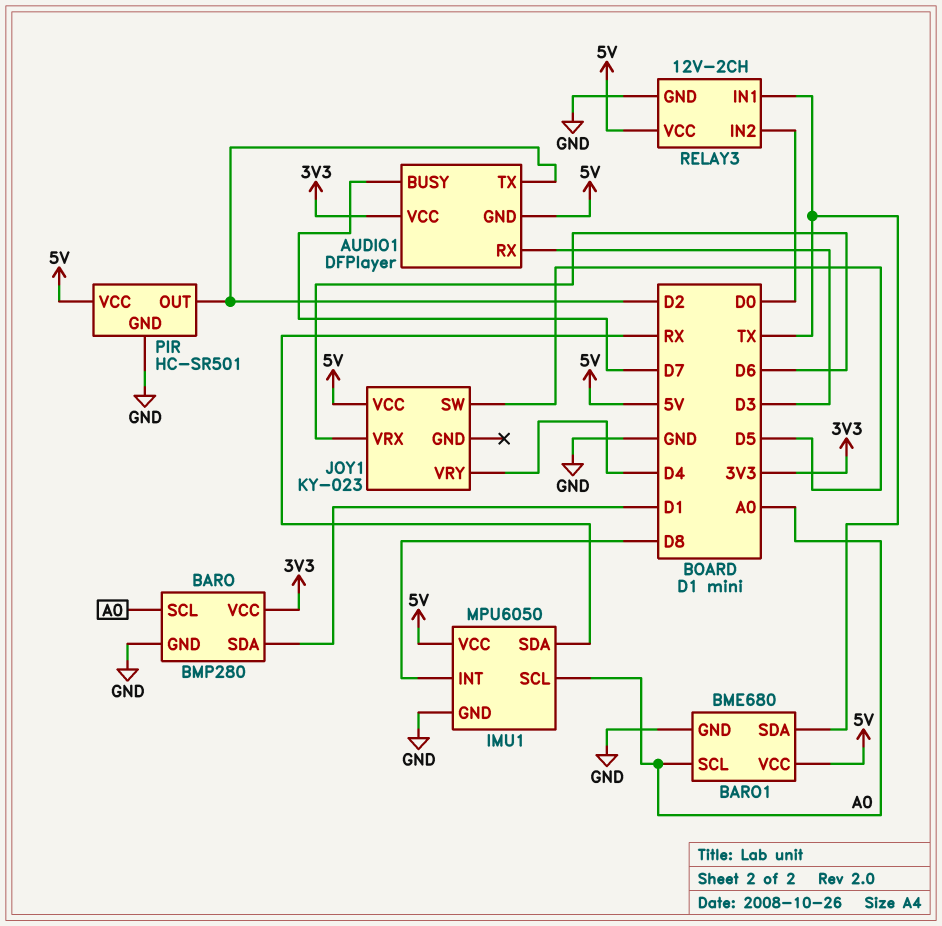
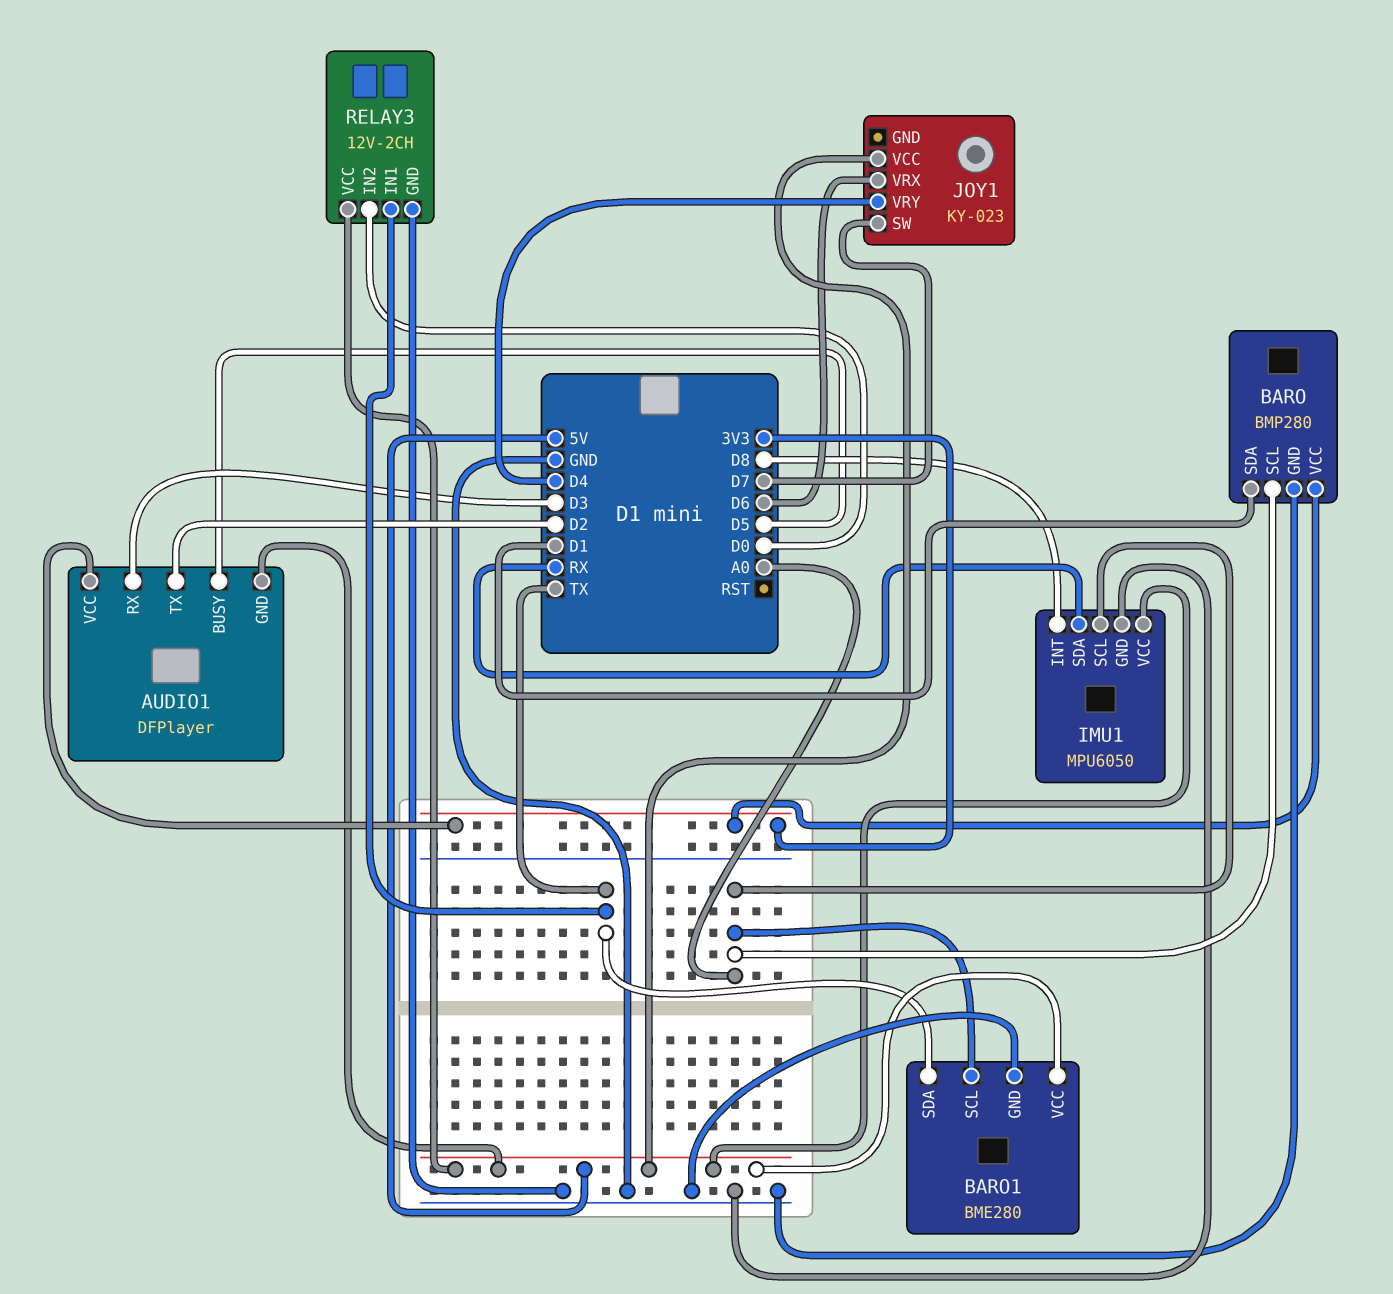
AUDIO1 pin BUSY: D7 -> D5
BARO1: BME680 -> BME280
JOY1 pin SW: D5 -> D7
PIR: HC-SR501 -> none
PIR pin GND: GND -> none
PIR pin OUT: D2 -> none
PIR pin VCC: 5V -> none

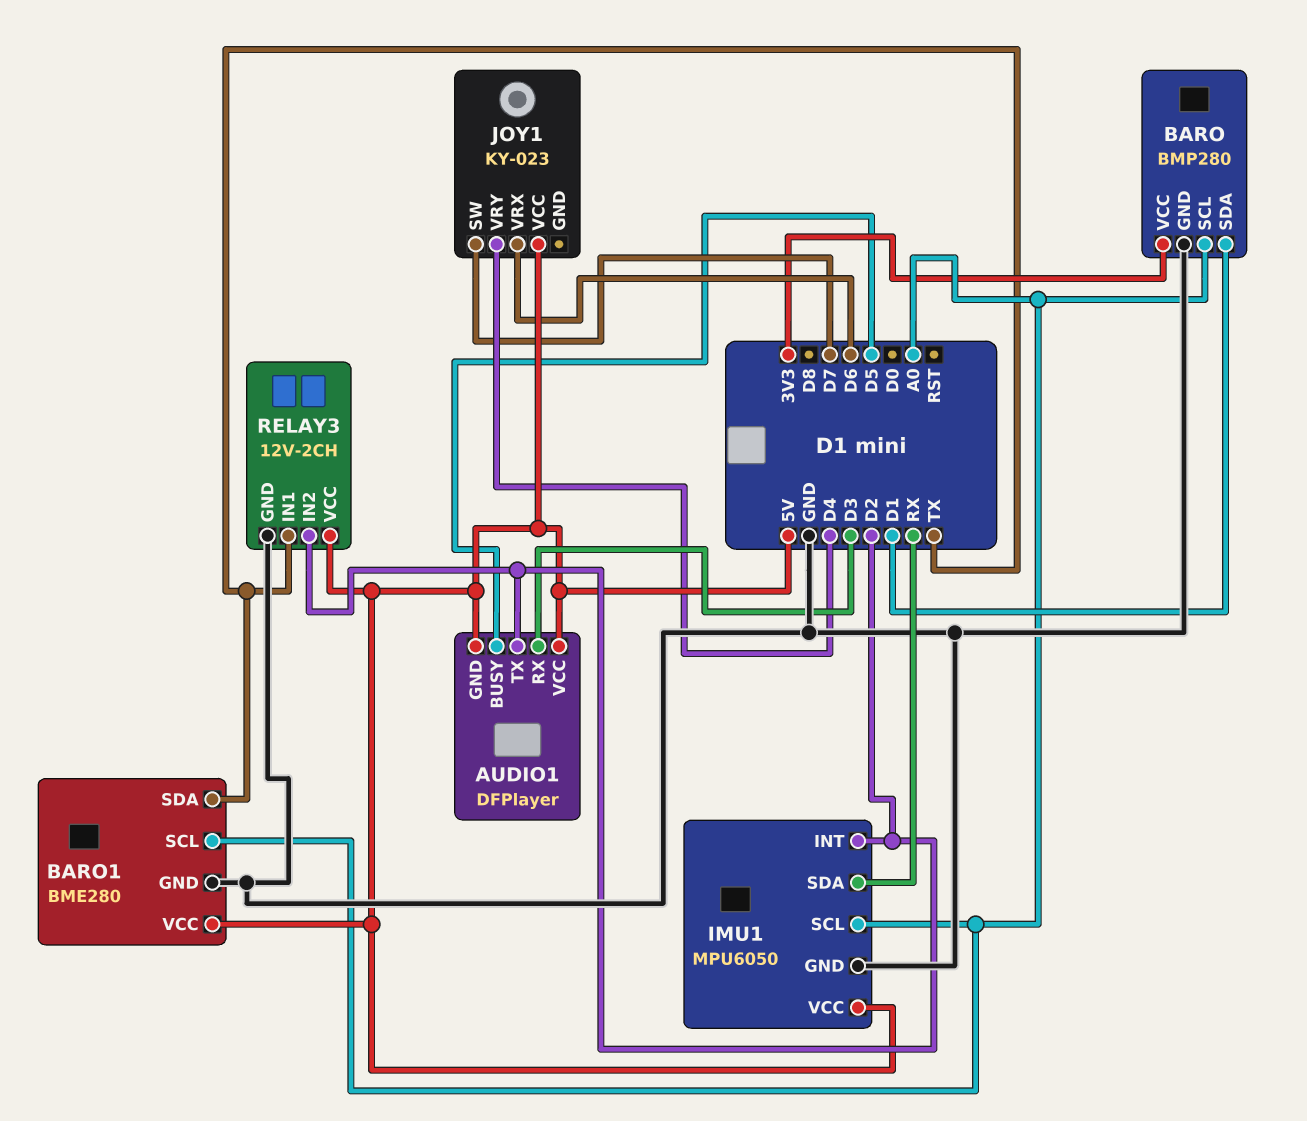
AUDIO1 pin VCC: 3V3 -> 5V
IMU1 pin INT: D8 -> D2
RELAY3 pin IN2: D0 -> D2

